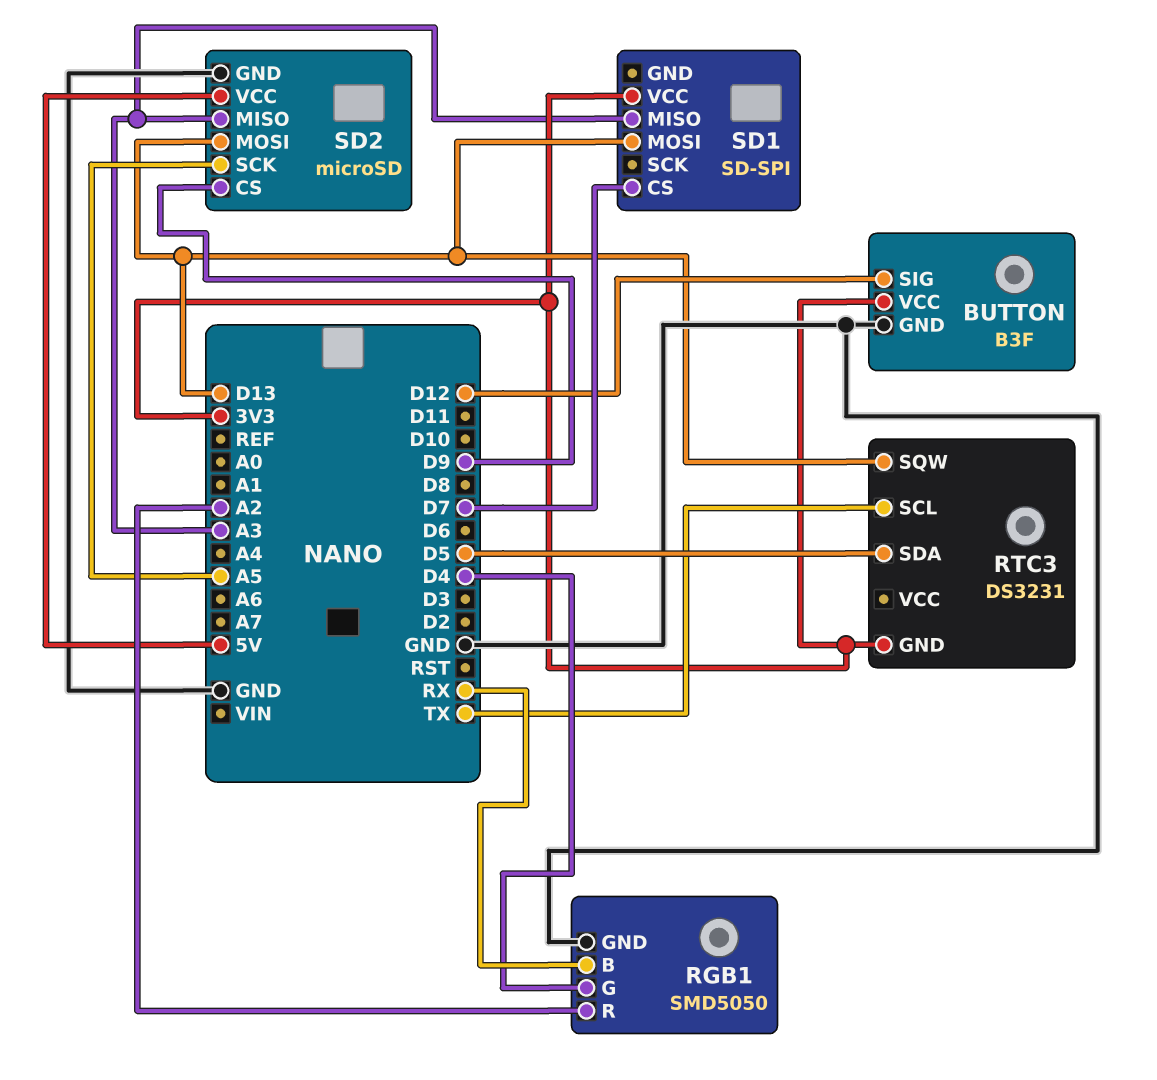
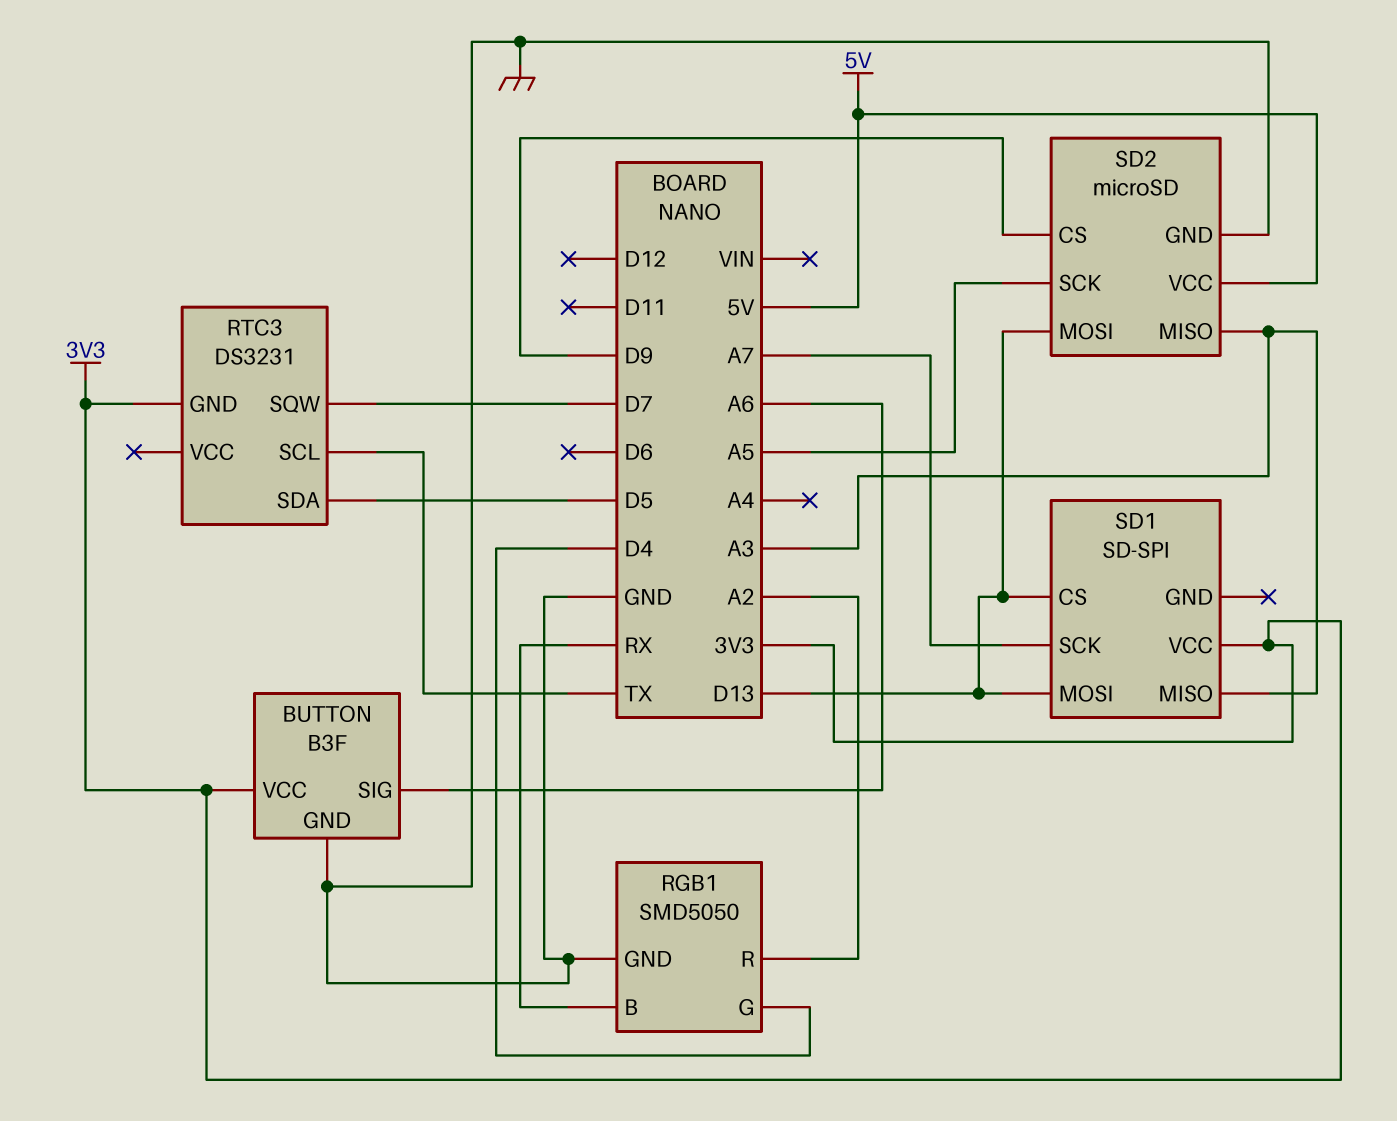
BUTTON pin SIG: D12 -> A6
RTC3 pin SQW: D13 -> D7
SD1 pin CS: D7 -> D13
SD1 pin SCK: none -> A7

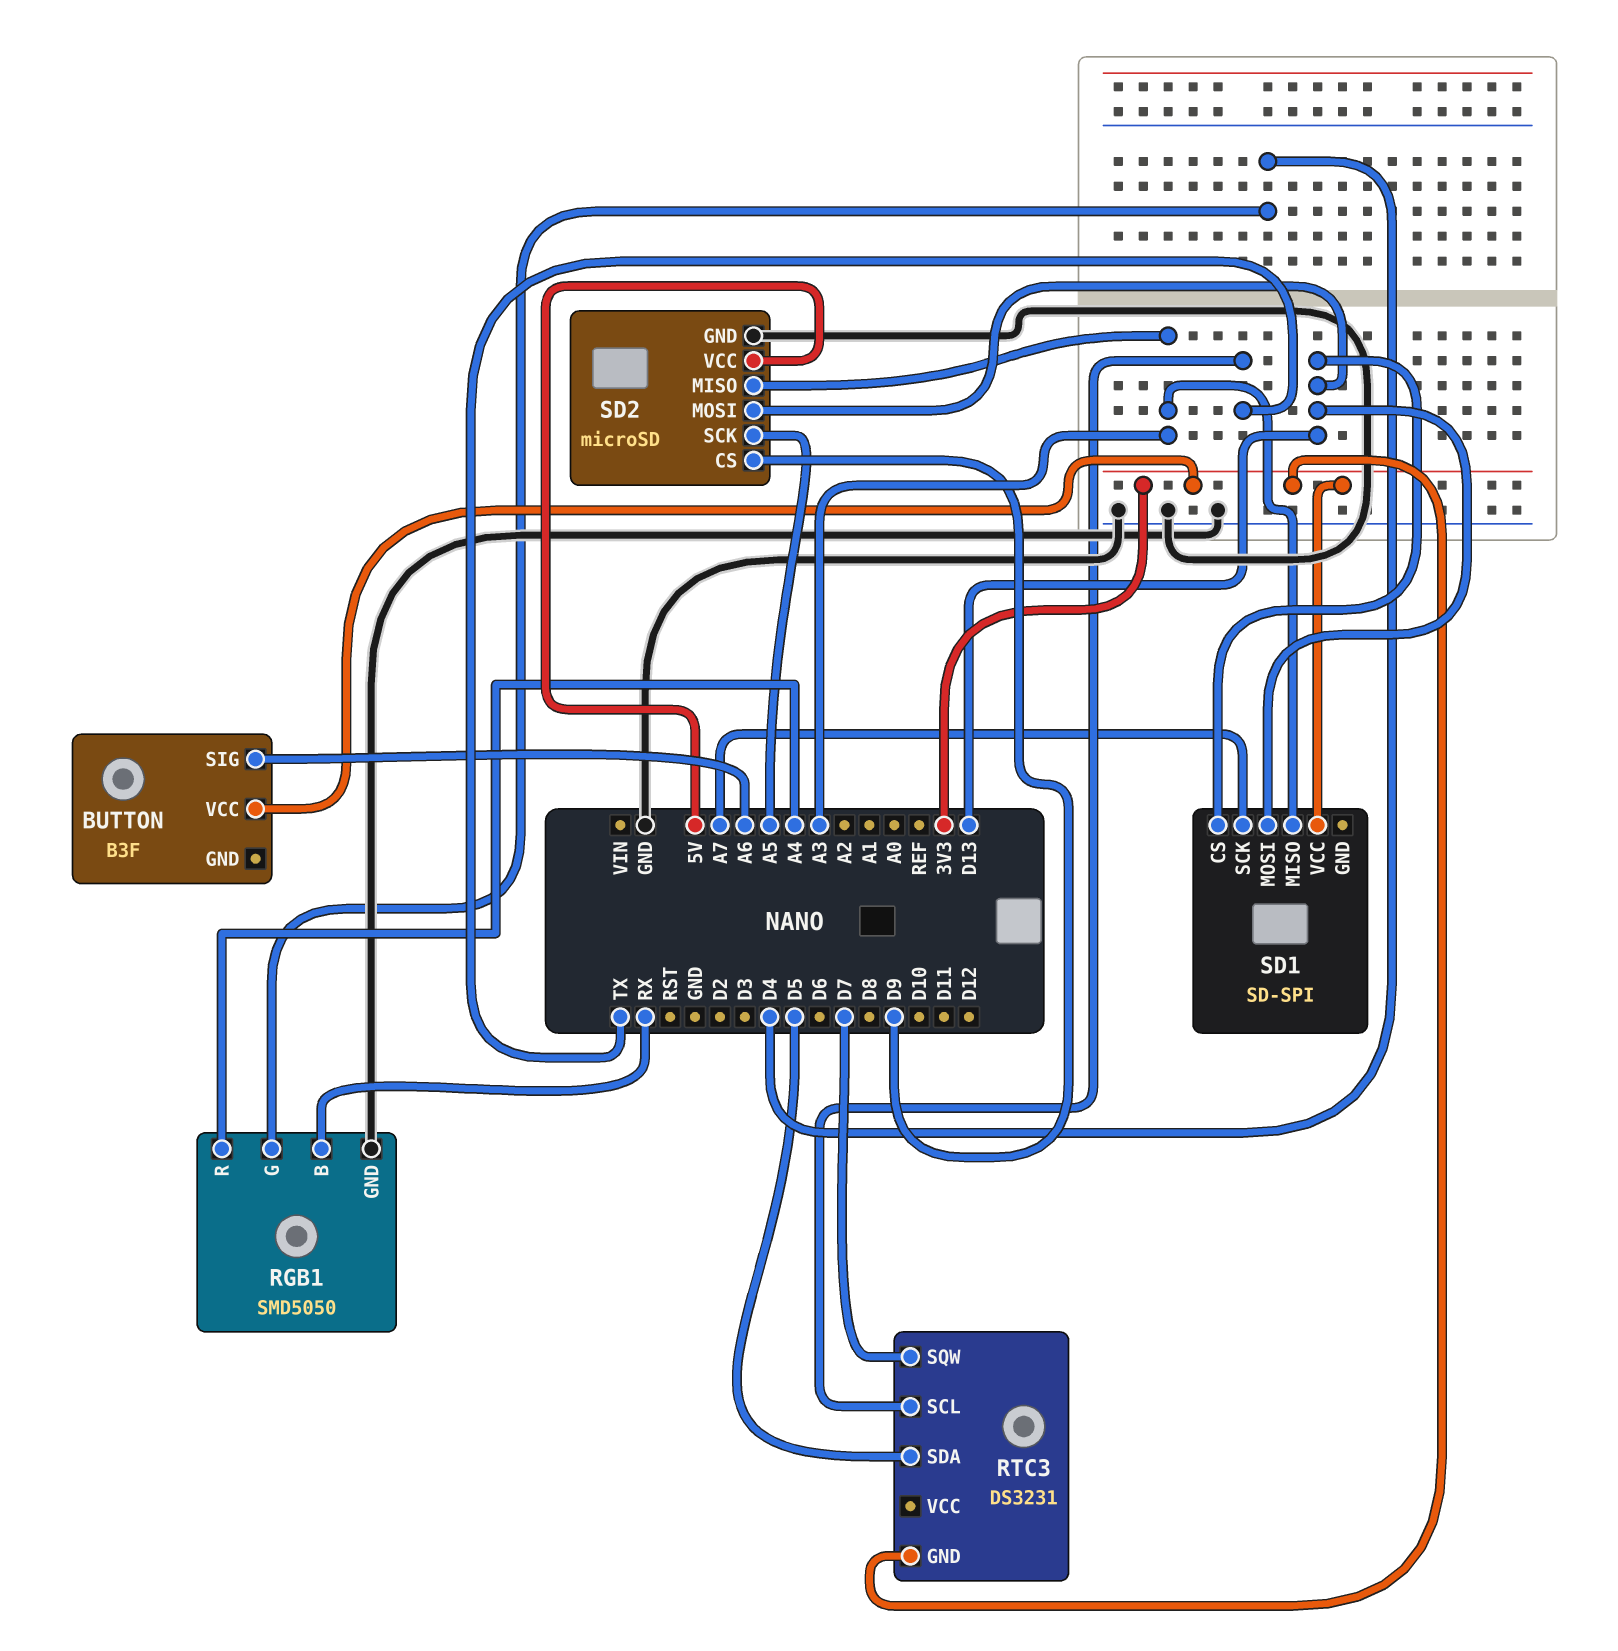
BUTTON pin GND: GND -> none
RGB1 pin R: A2 -> A4

